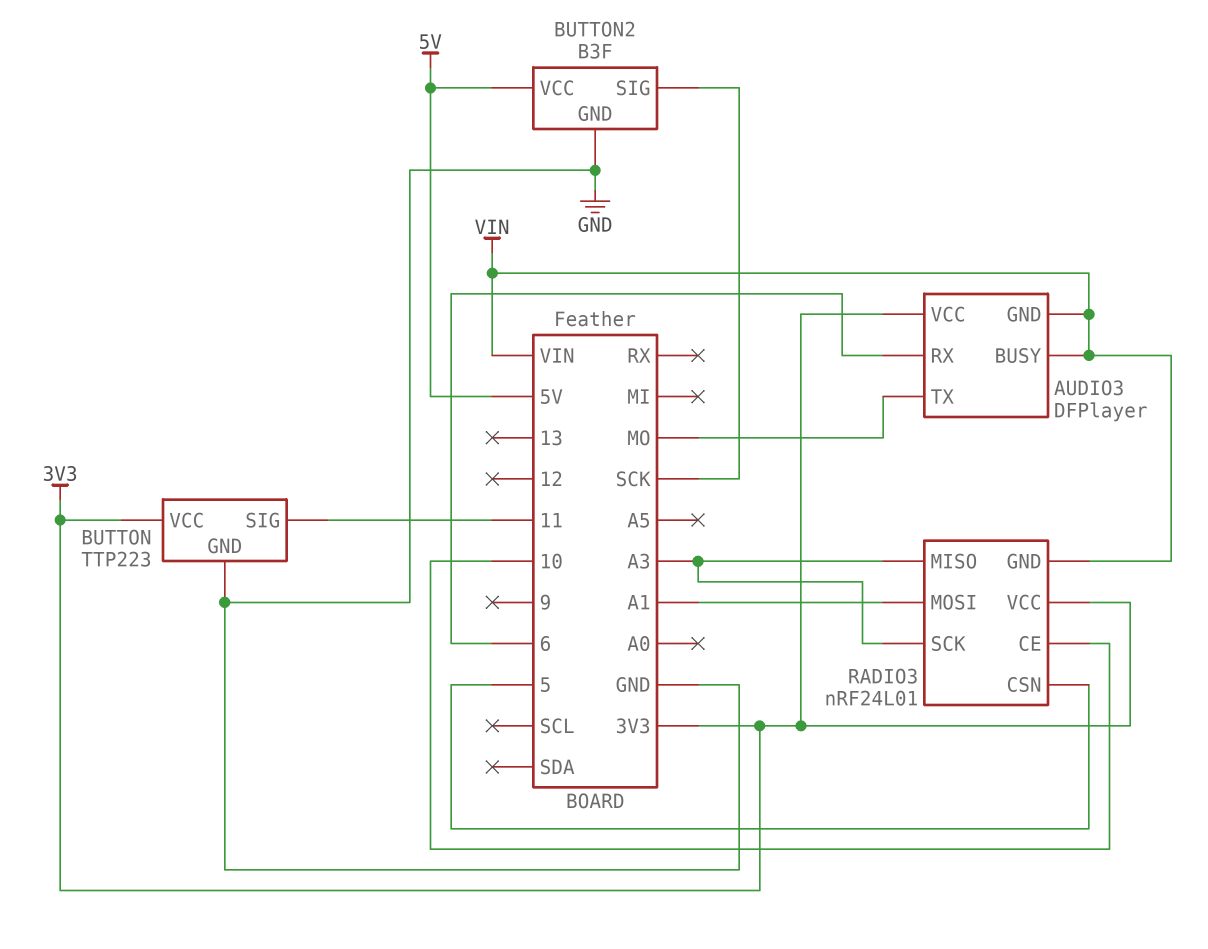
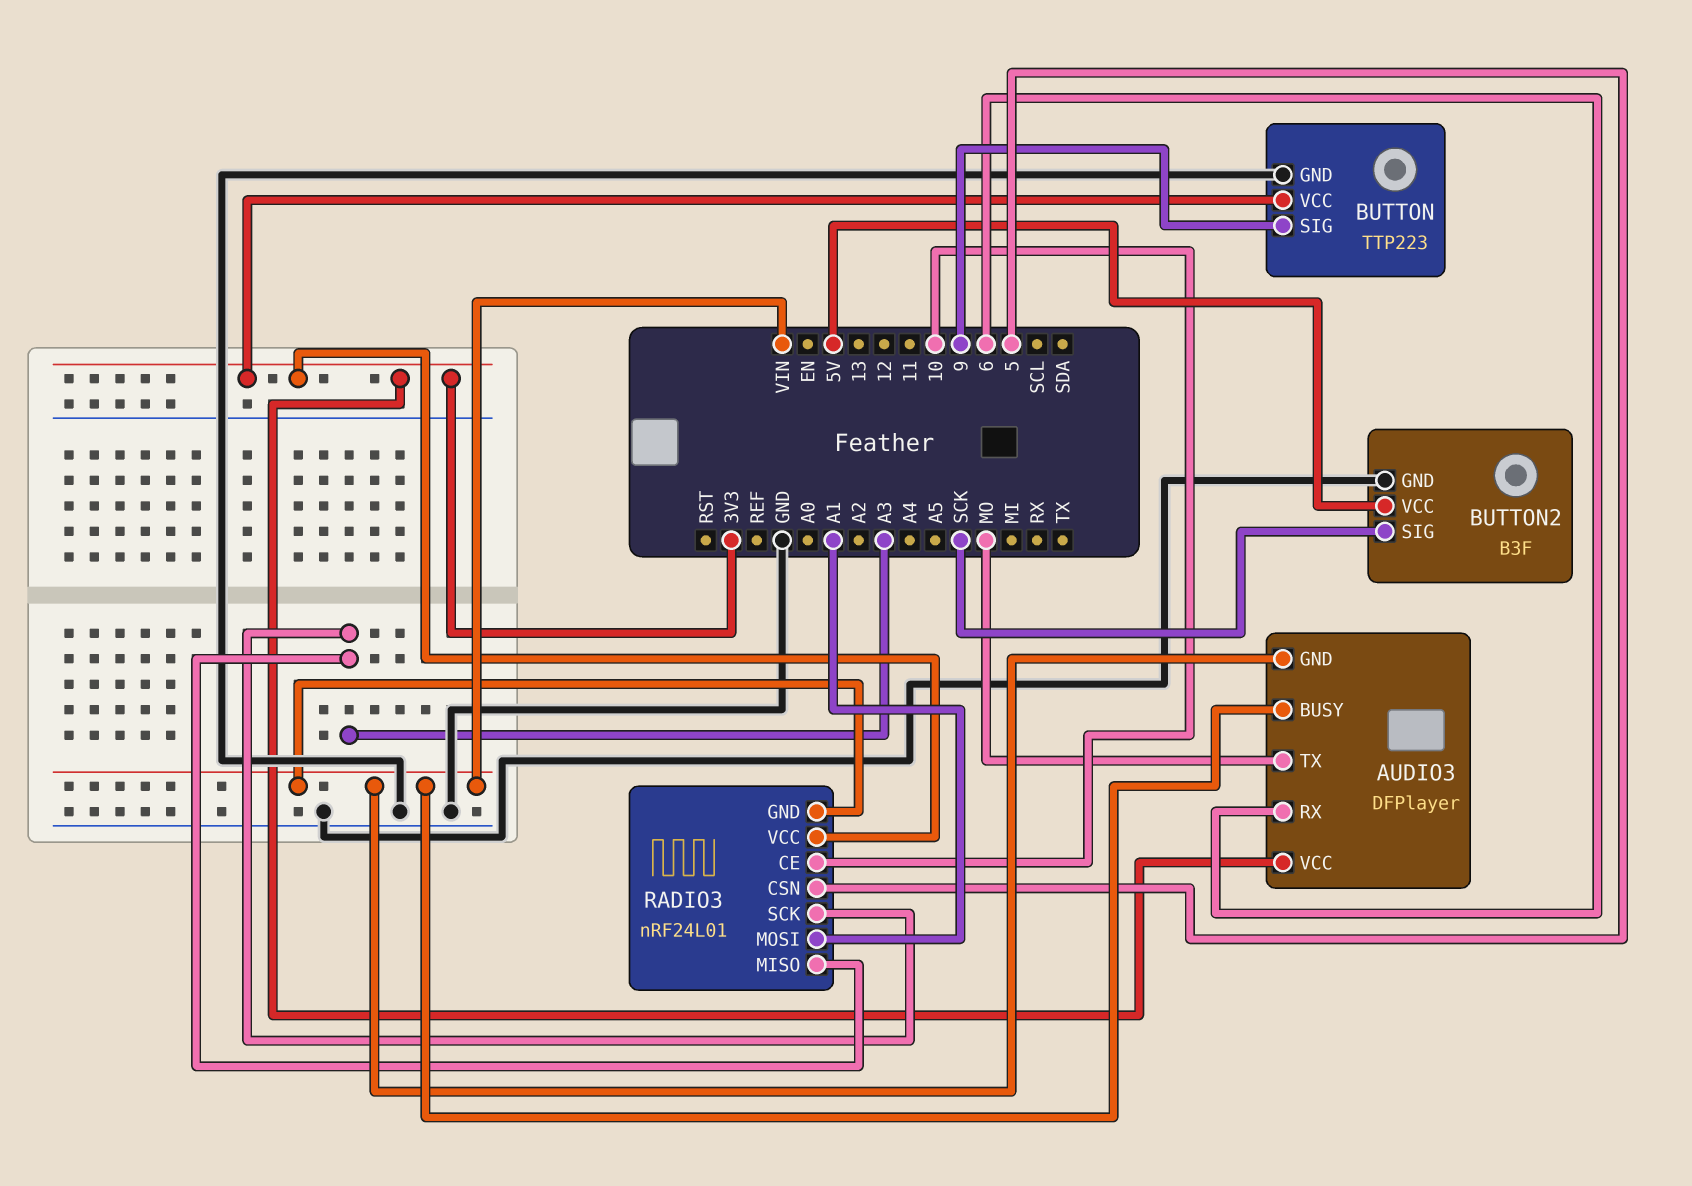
BUTTON pin SIG: 11 -> 9

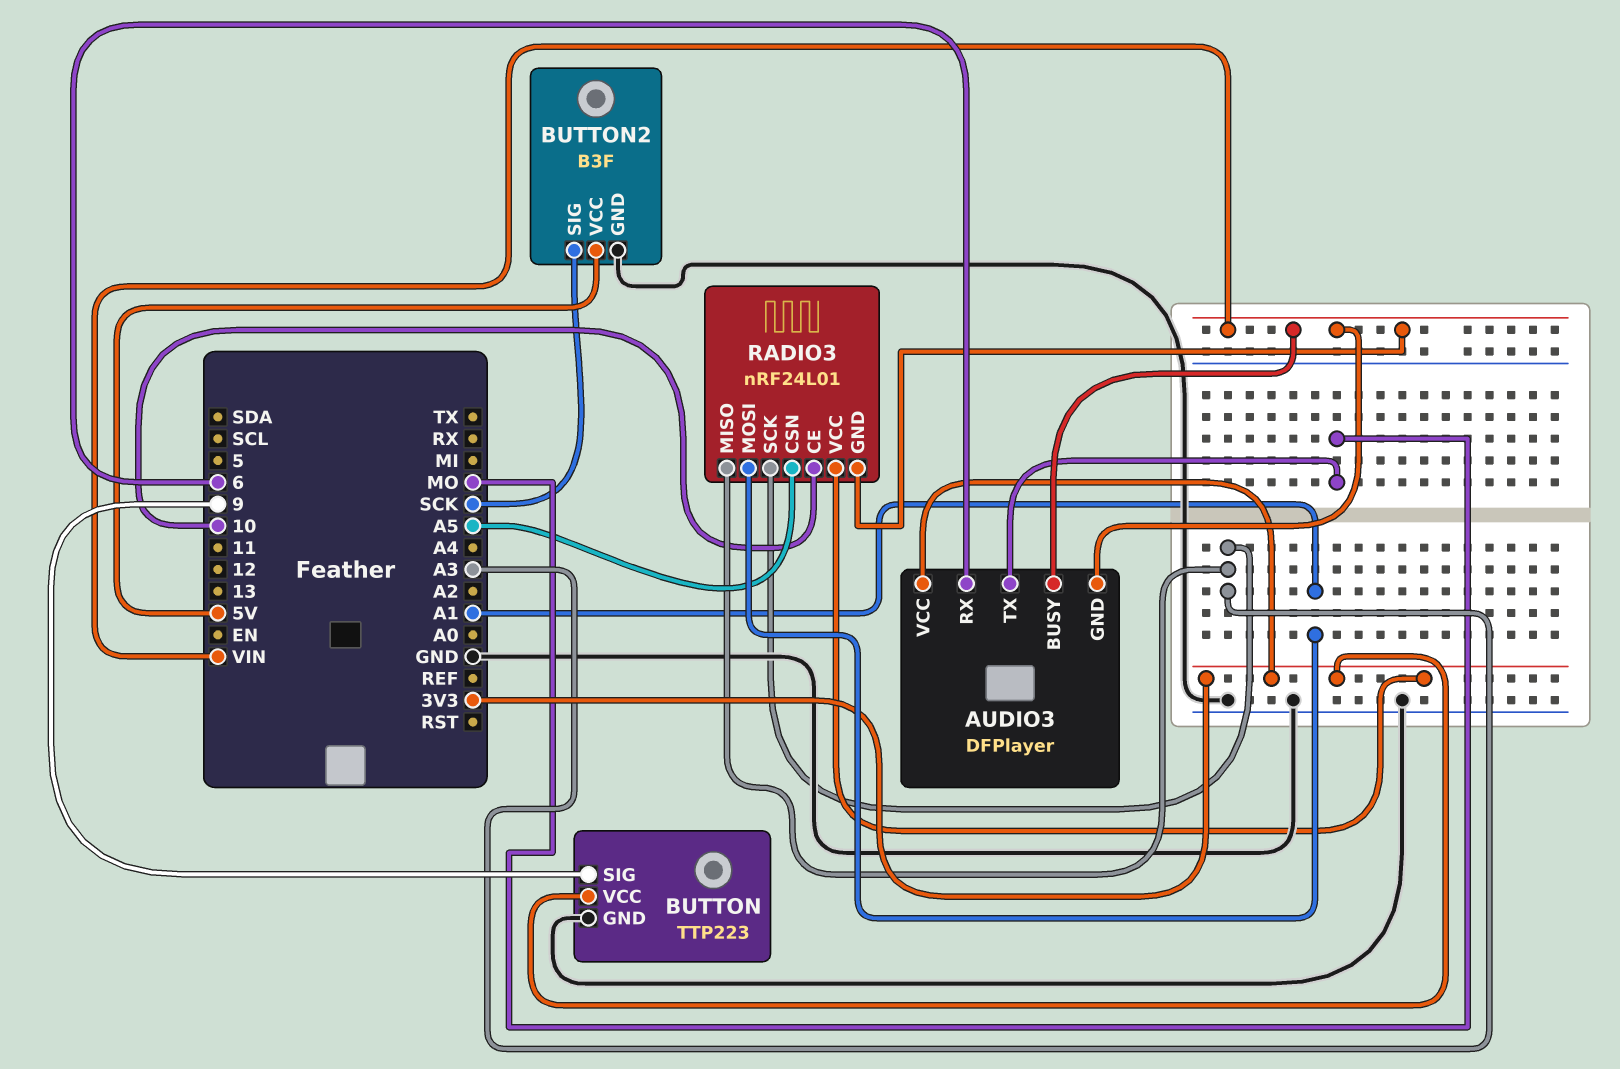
RADIO3 pin CSN: 5 -> A5

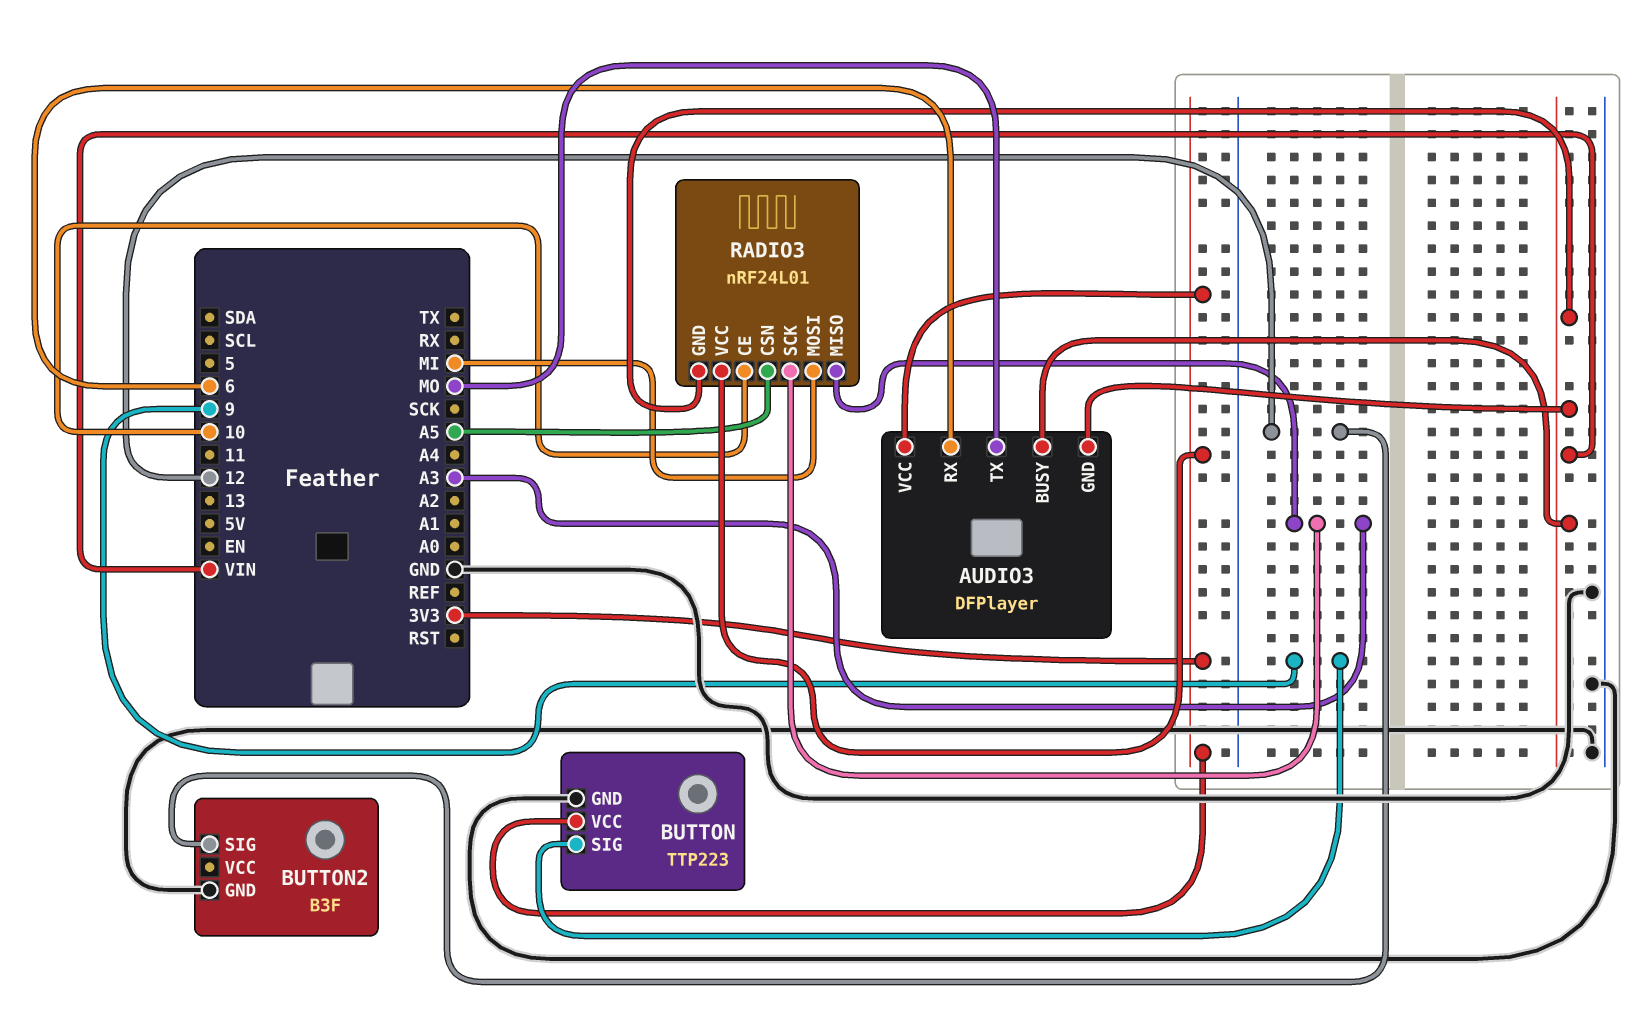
BUTTON2 pin SIG: SCK -> 12
BUTTON2 pin VCC: 5V -> none
RADIO3 pin MOSI: A1 -> MI

